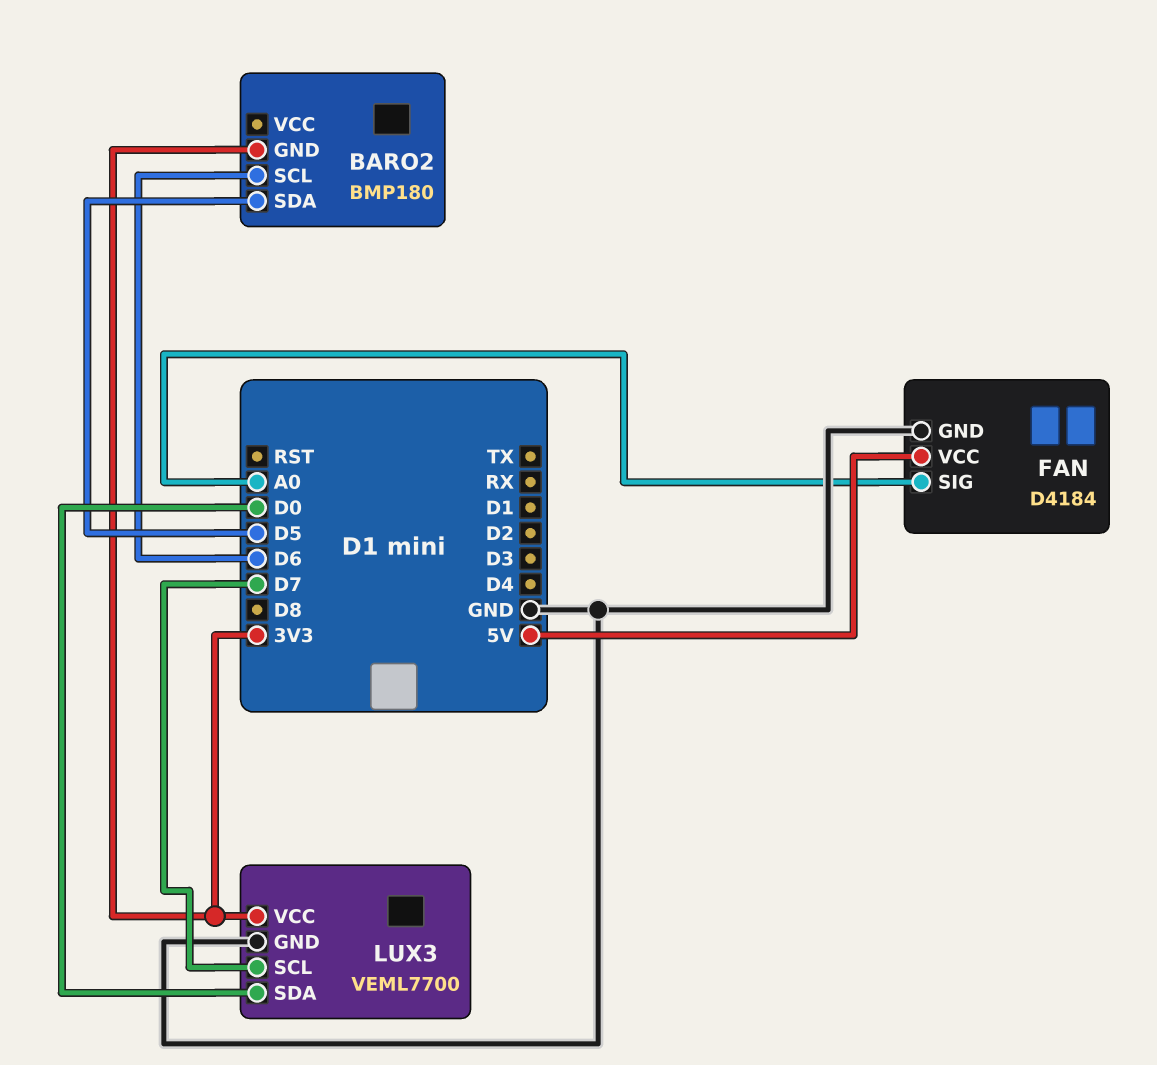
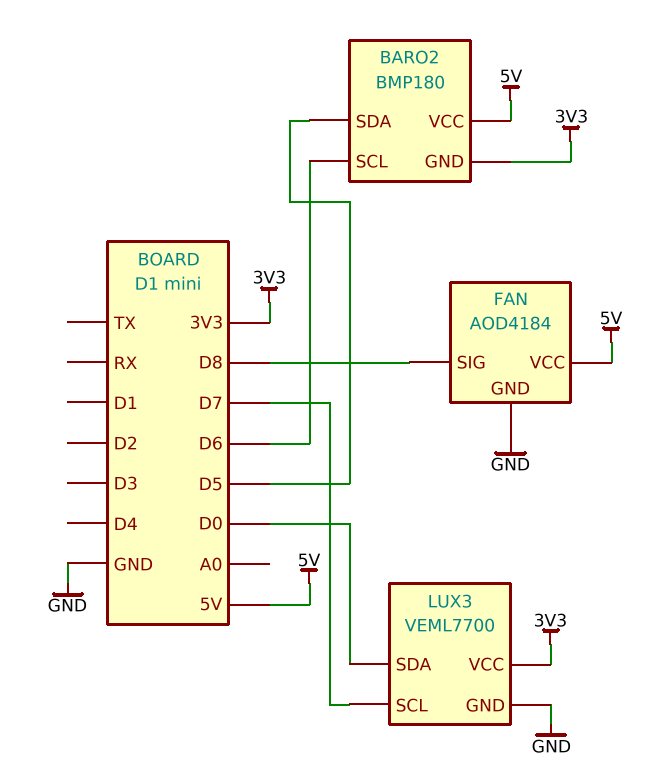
BARO2 pin VCC: none -> 5V
FAN: D4184 -> AOD4184
FAN pin SIG: A0 -> D8

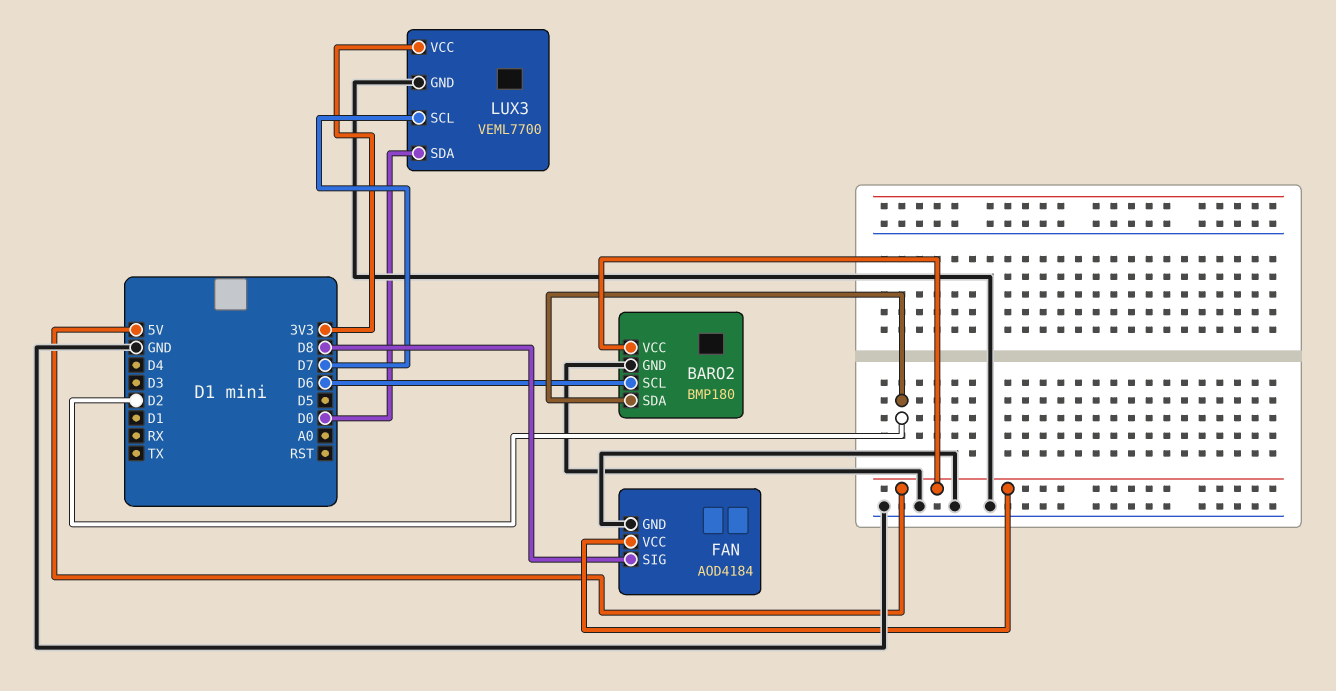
BARO2 pin GND: 3V3 -> GND
BARO2 pin SDA: D5 -> D2

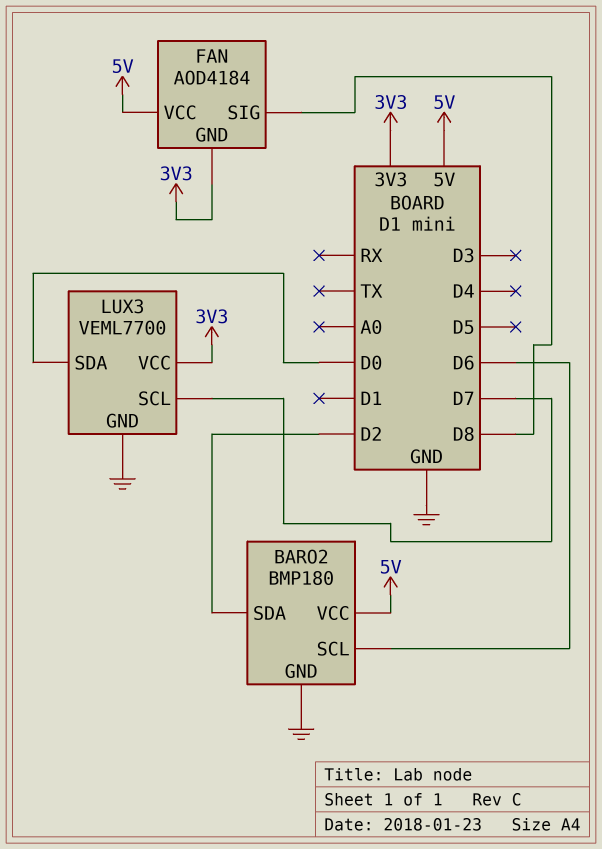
FAN pin GND: GND -> 3V3

